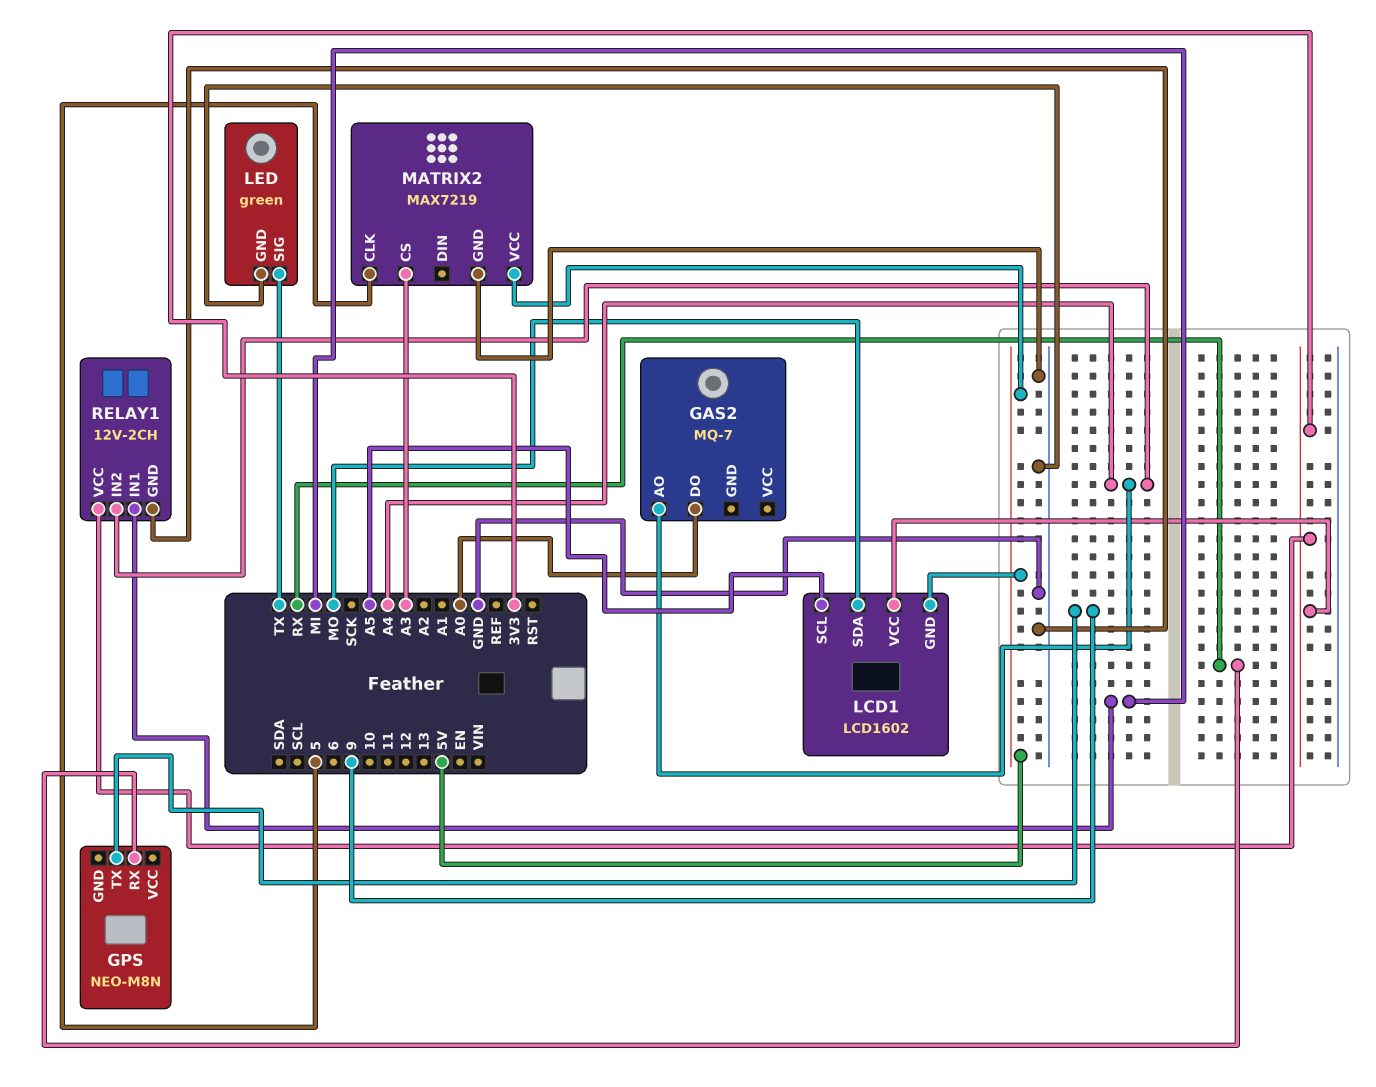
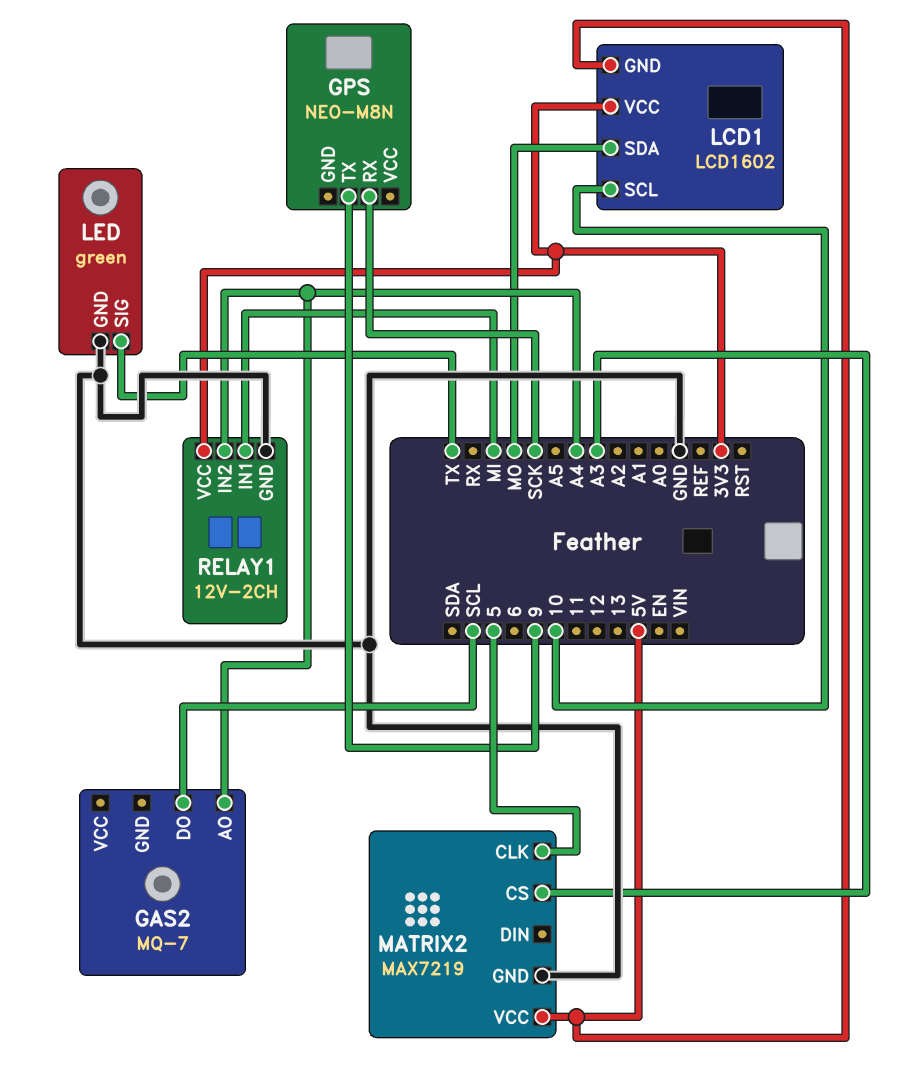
GAS2 pin DO: A0 -> SCL
GPS pin RX: RX -> SCK
LCD1 pin SCL: A5 -> 10

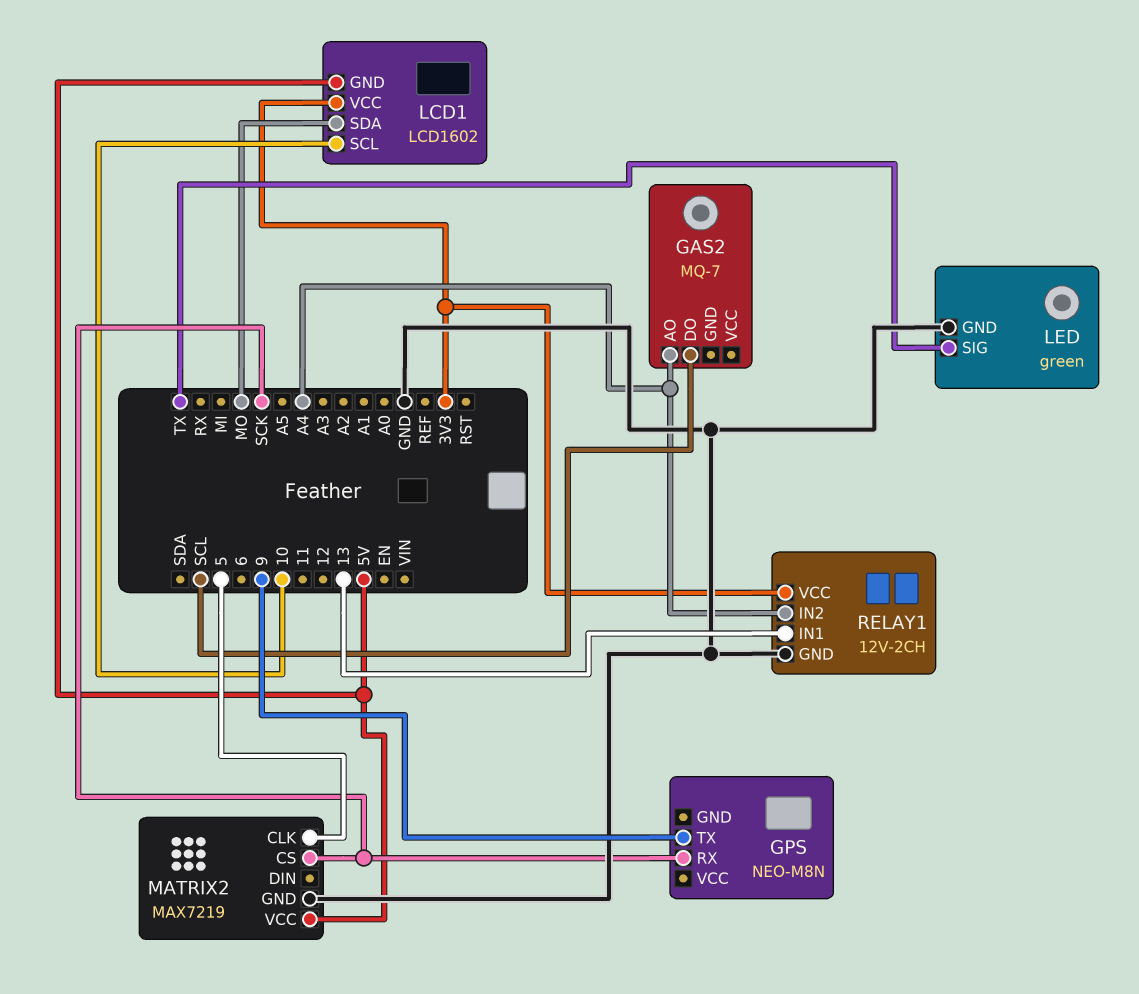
MATRIX2 pin CS: A3 -> SCK
RELAY1 pin IN1: MI -> 13

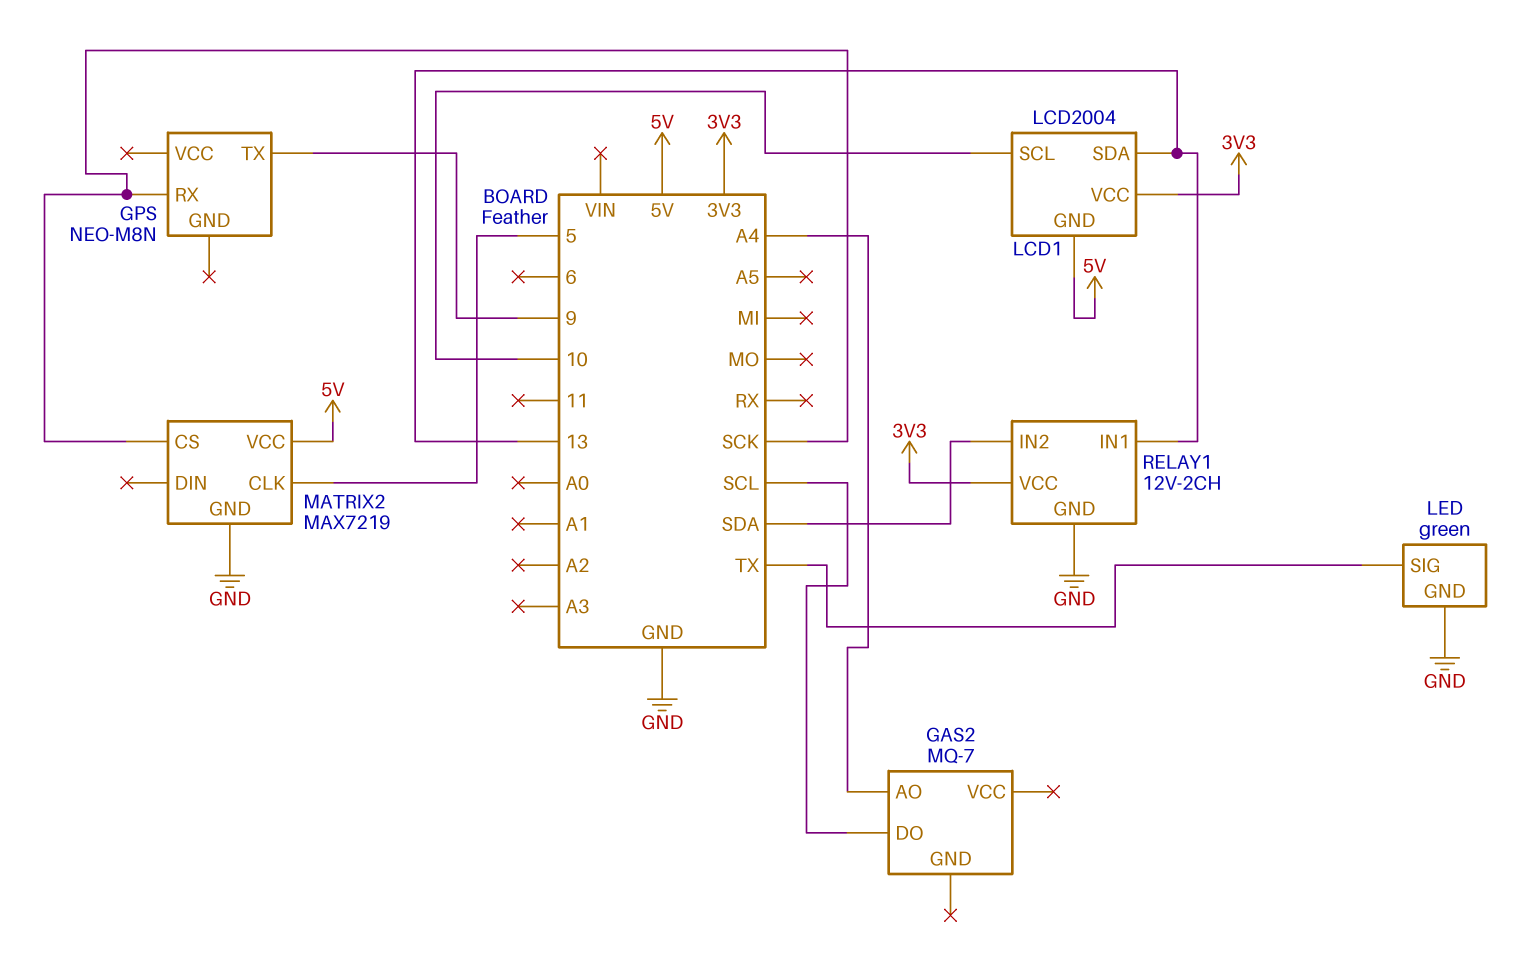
LCD1: LCD1602 -> LCD2004
LCD1 pin SDA: MO -> 13
RELAY1 pin IN2: A4 -> SDA

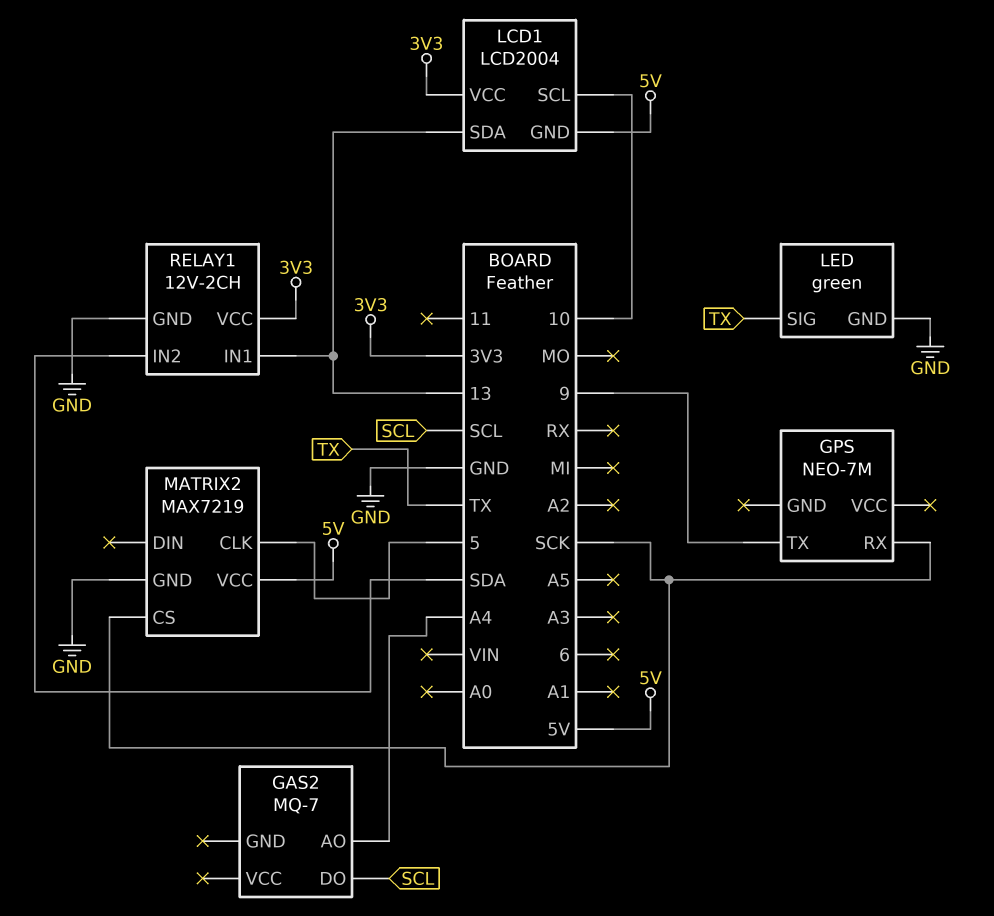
GPS: NEO-M8N -> NEO-7M

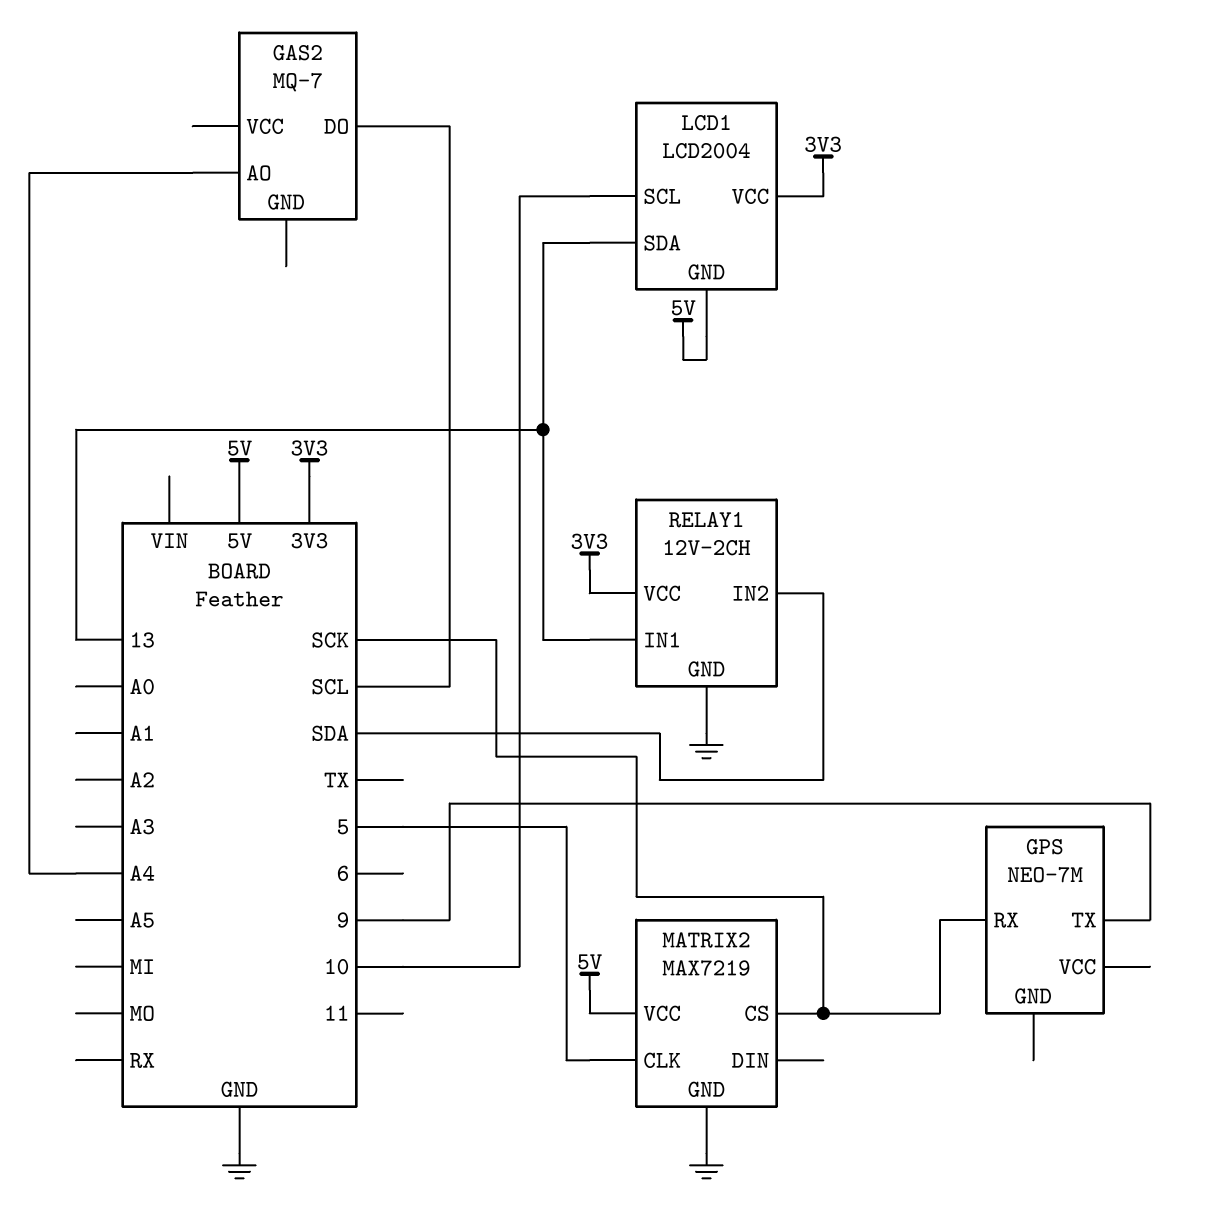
LED: green -> none
LED pin GND: GND -> none
LED pin SIG: TX -> none

